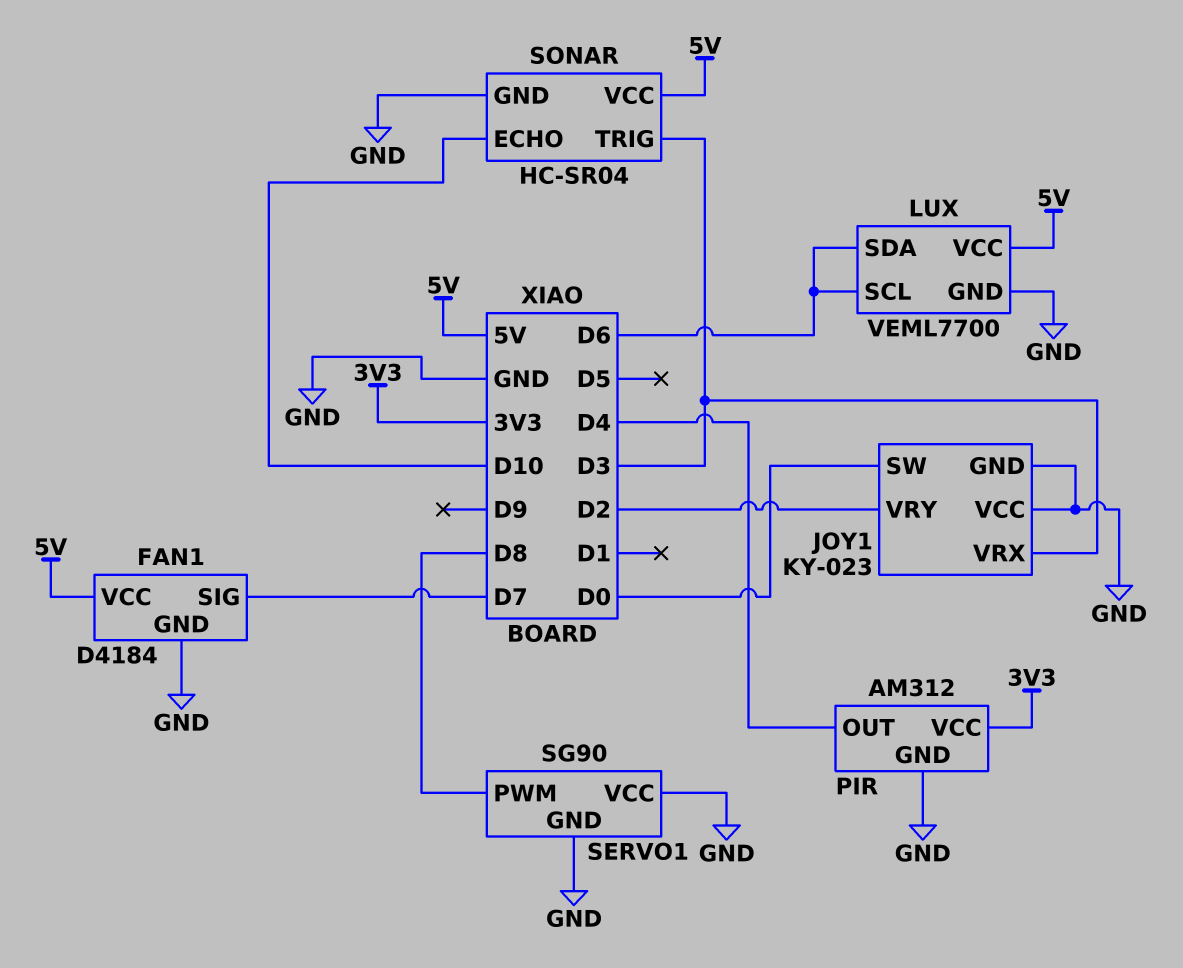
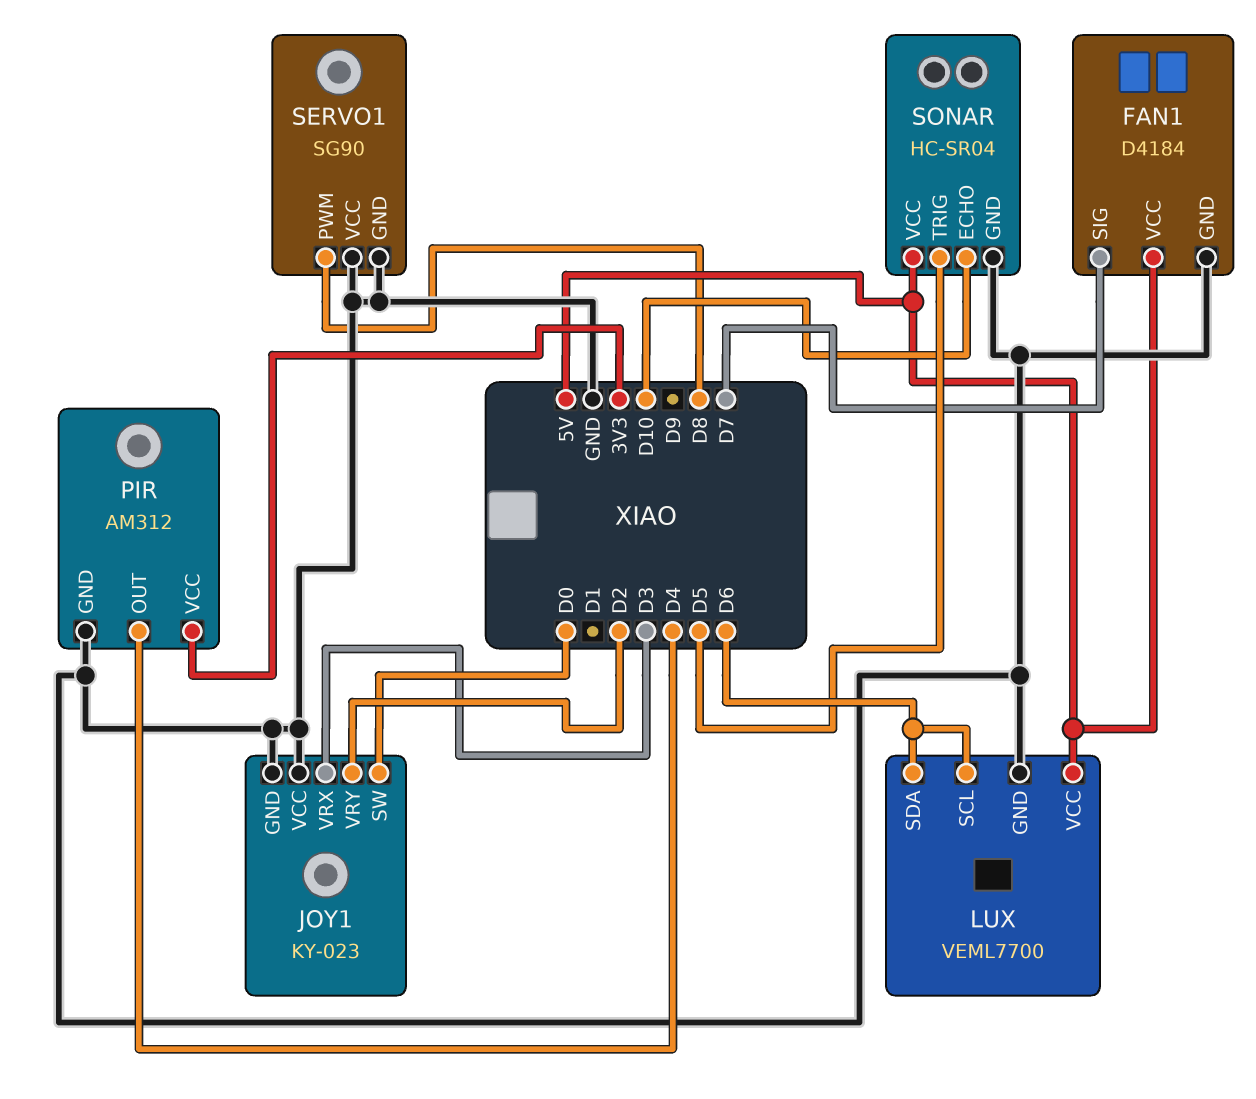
SONAR pin TRIG: D3 -> D5

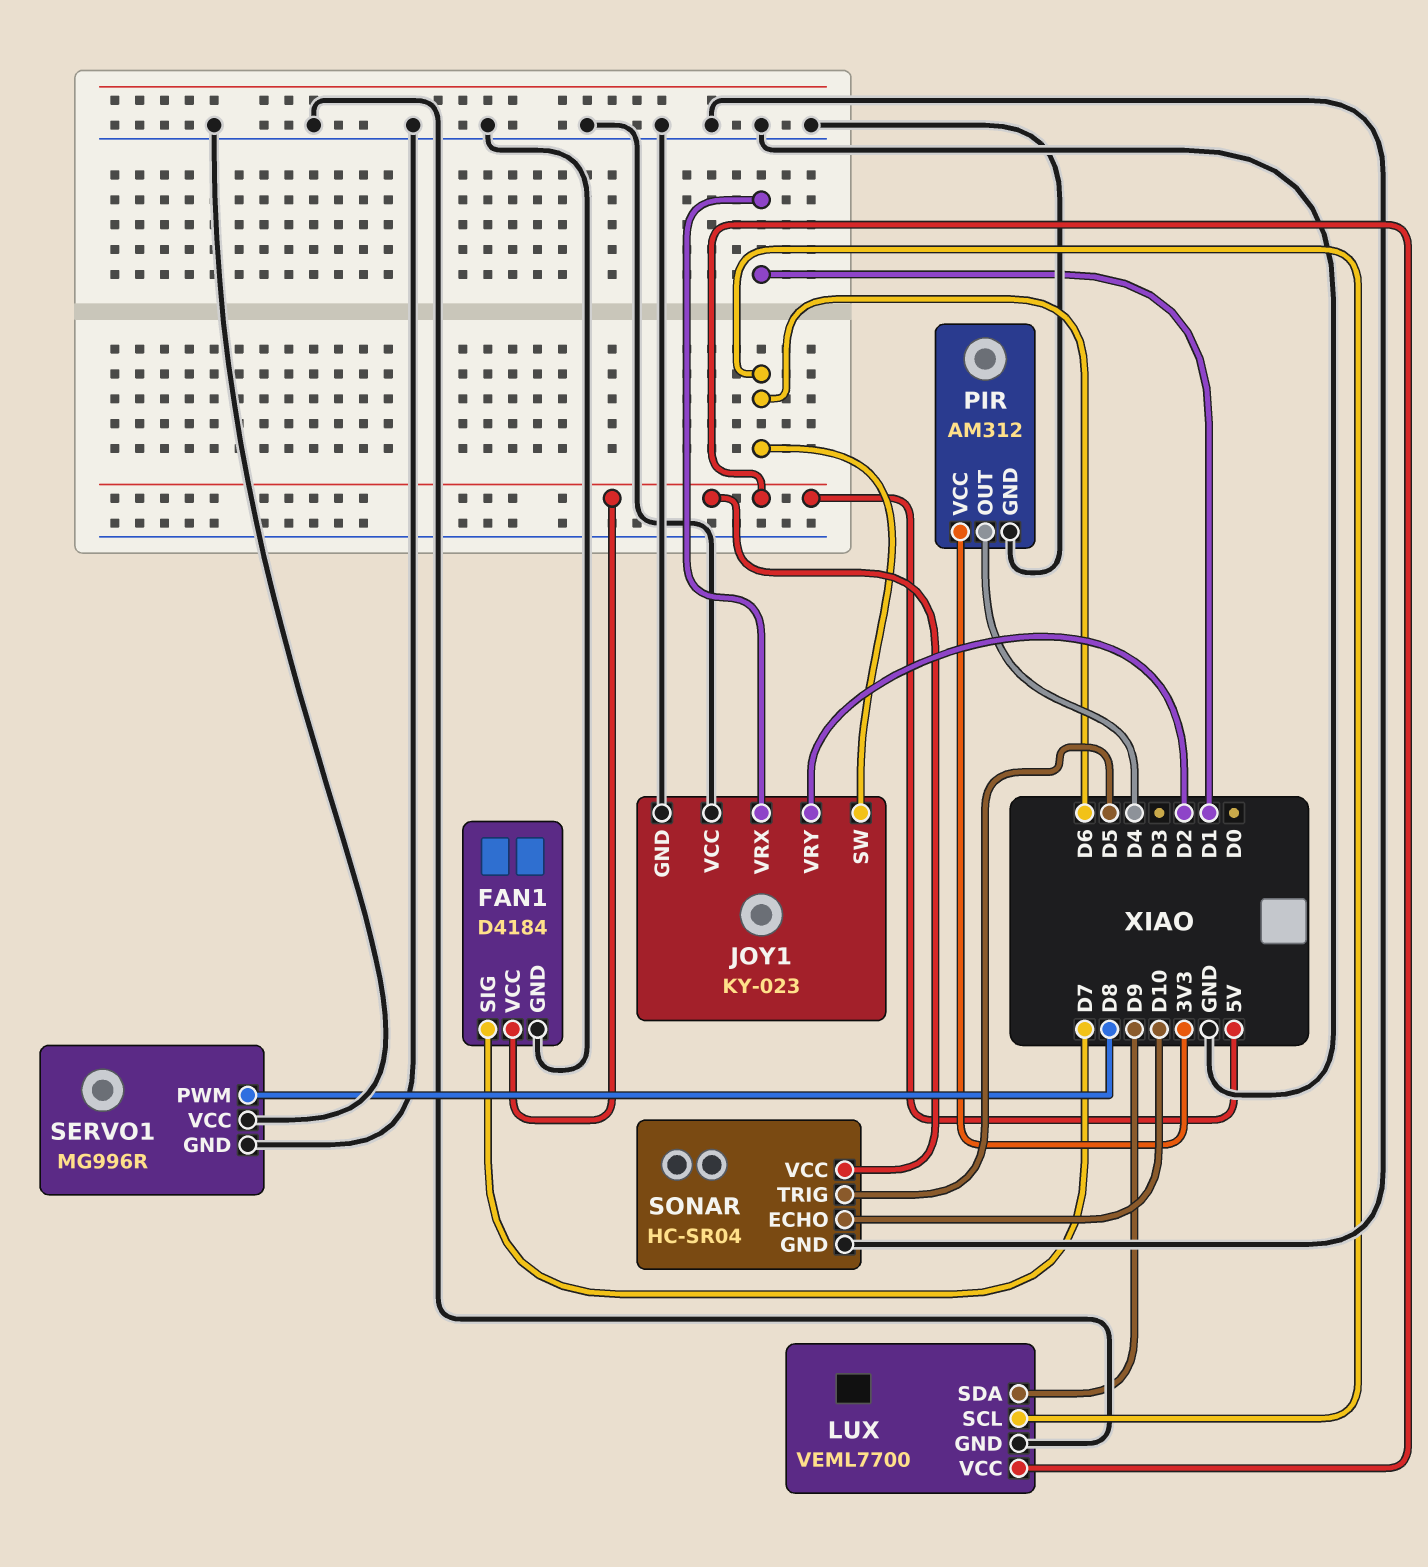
JOY1 pin SW: D0 -> D6
JOY1 pin VRX: D3 -> D1
LUX pin SDA: D6 -> D9
SERVO1: SG90 -> MG996R

